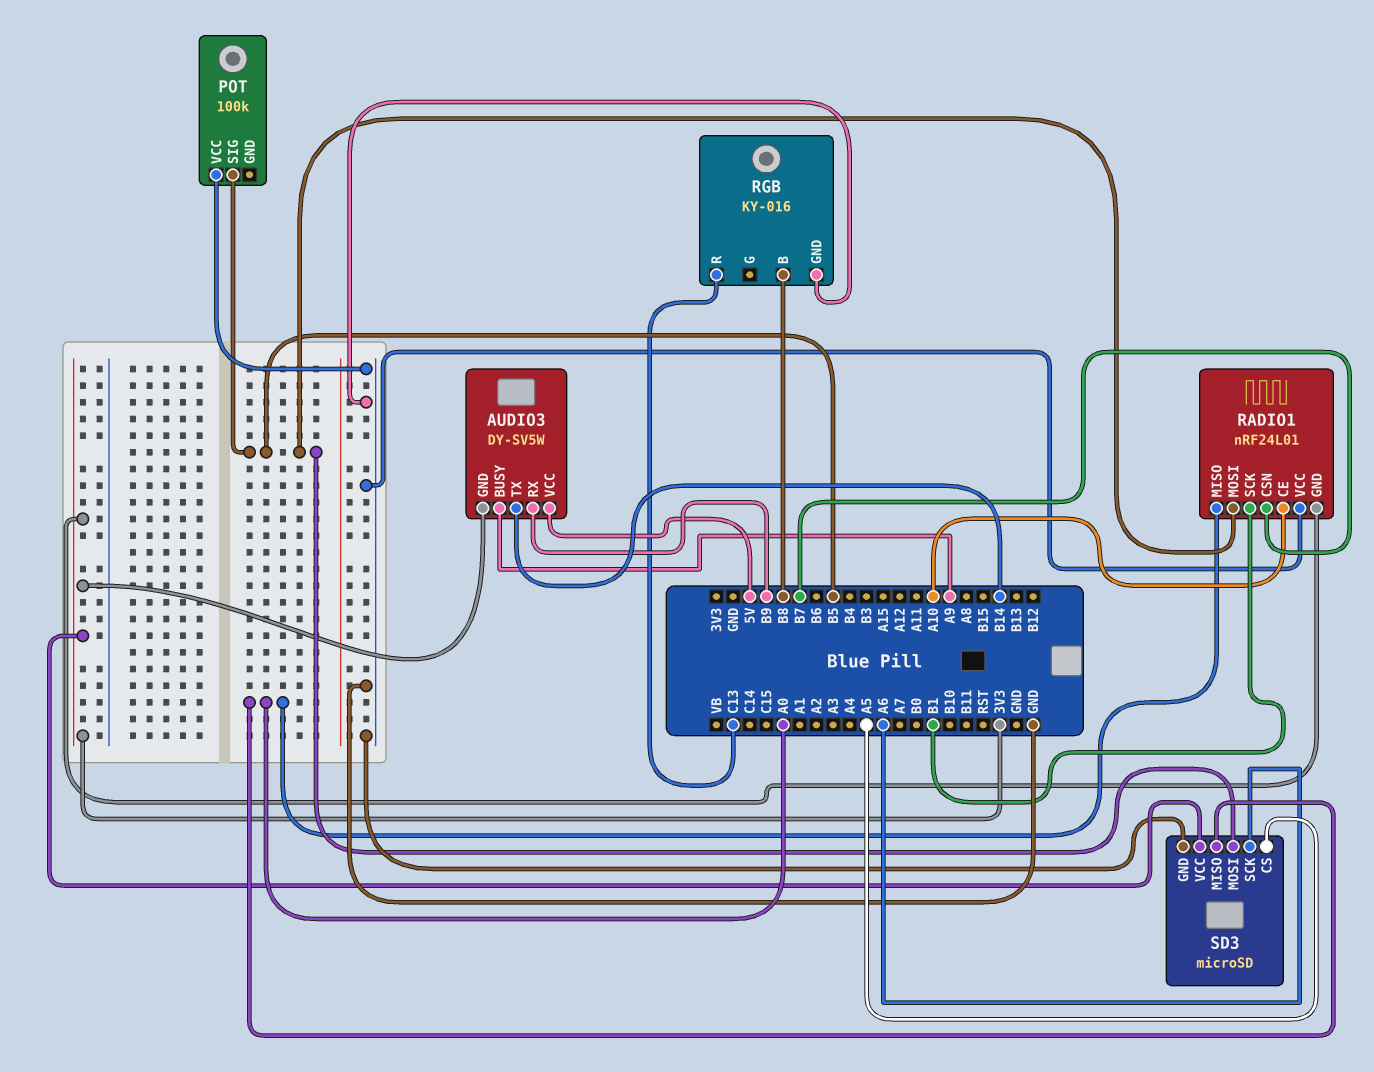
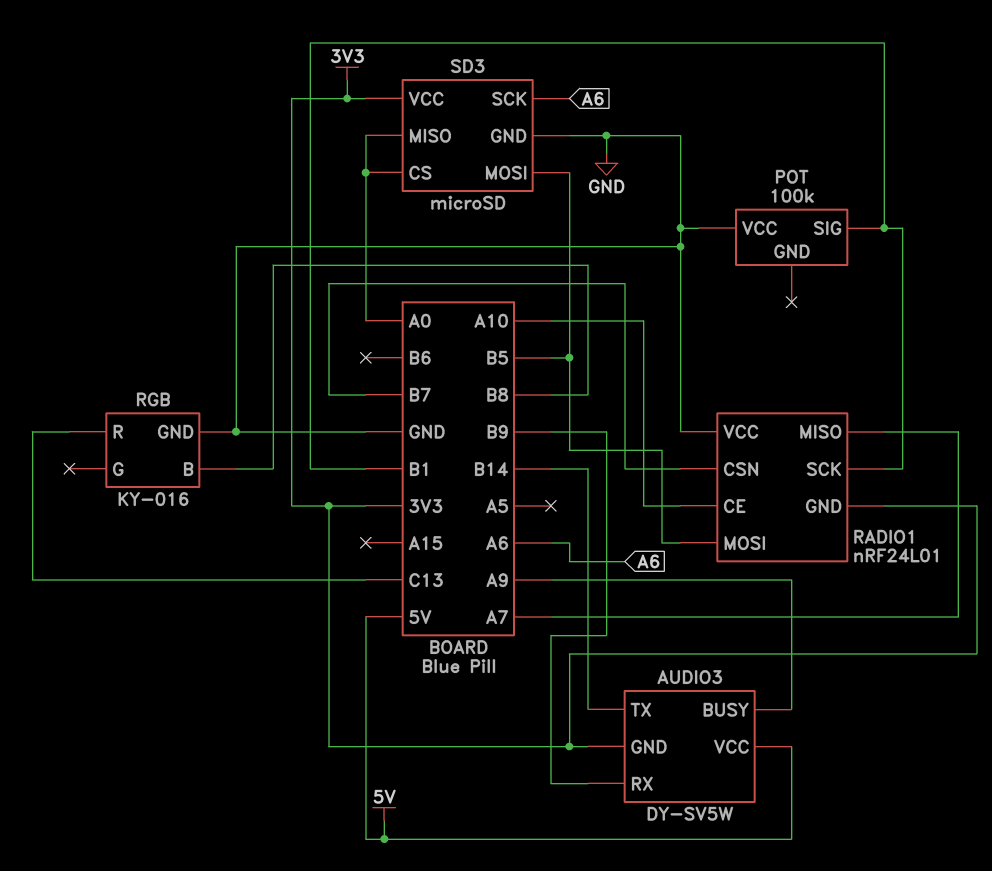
POT pin SIG: B5 -> B1
RADIO1 pin MISO: A0 -> A7
SD3 pin CS: A5 -> A0

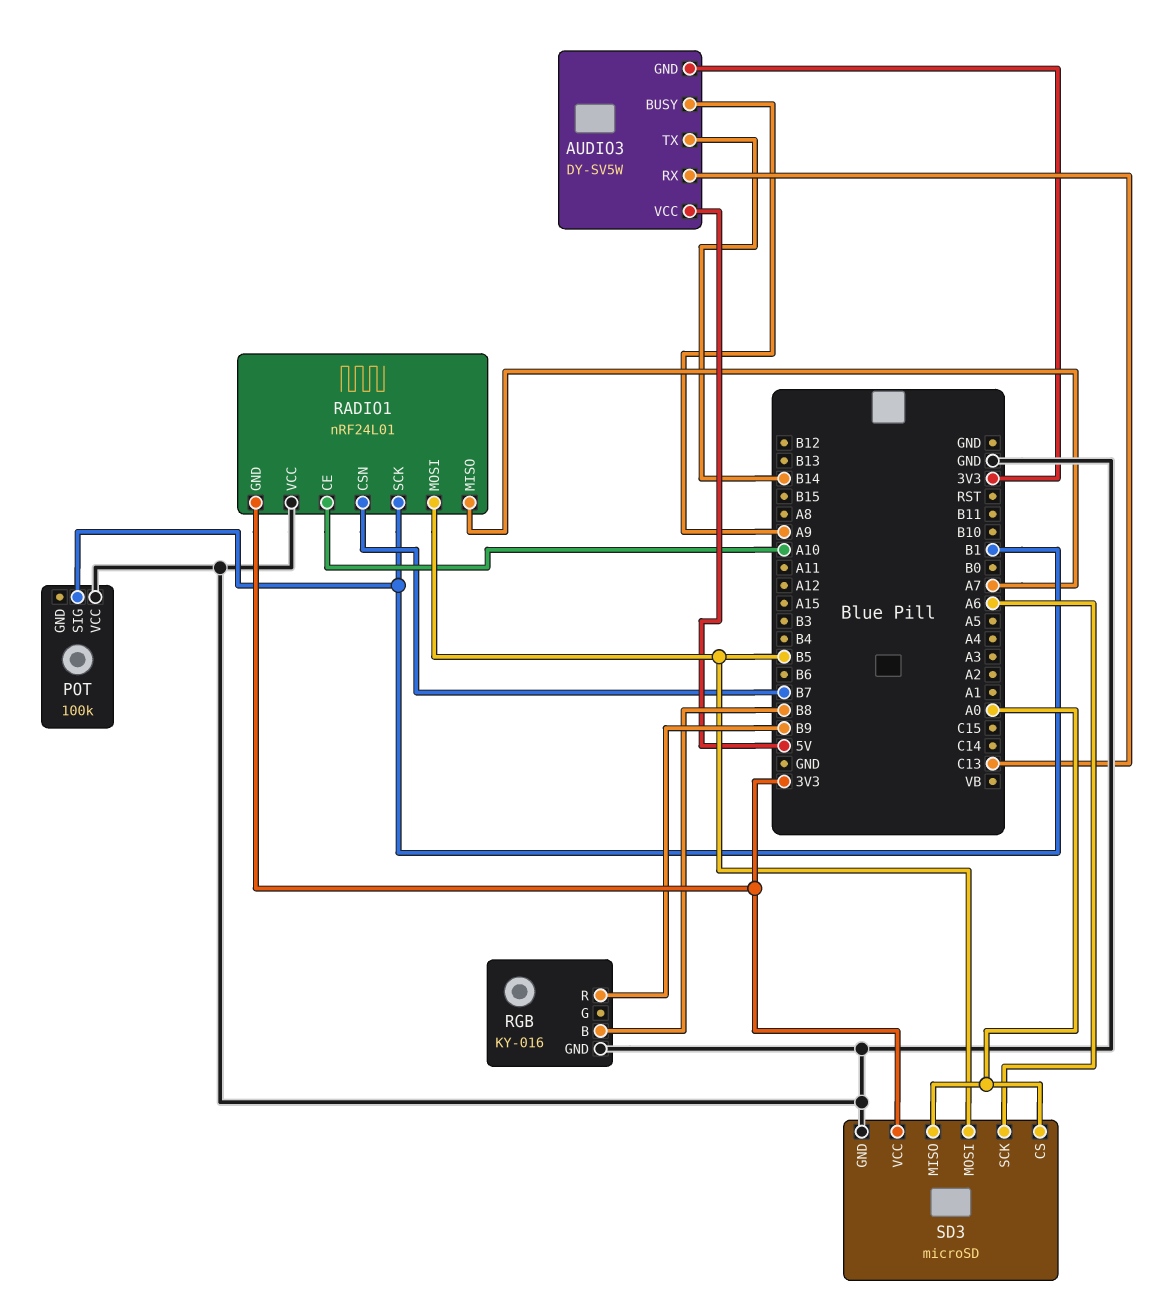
AUDIO3 pin RX: B9 -> C13
RGB pin R: C13 -> B9

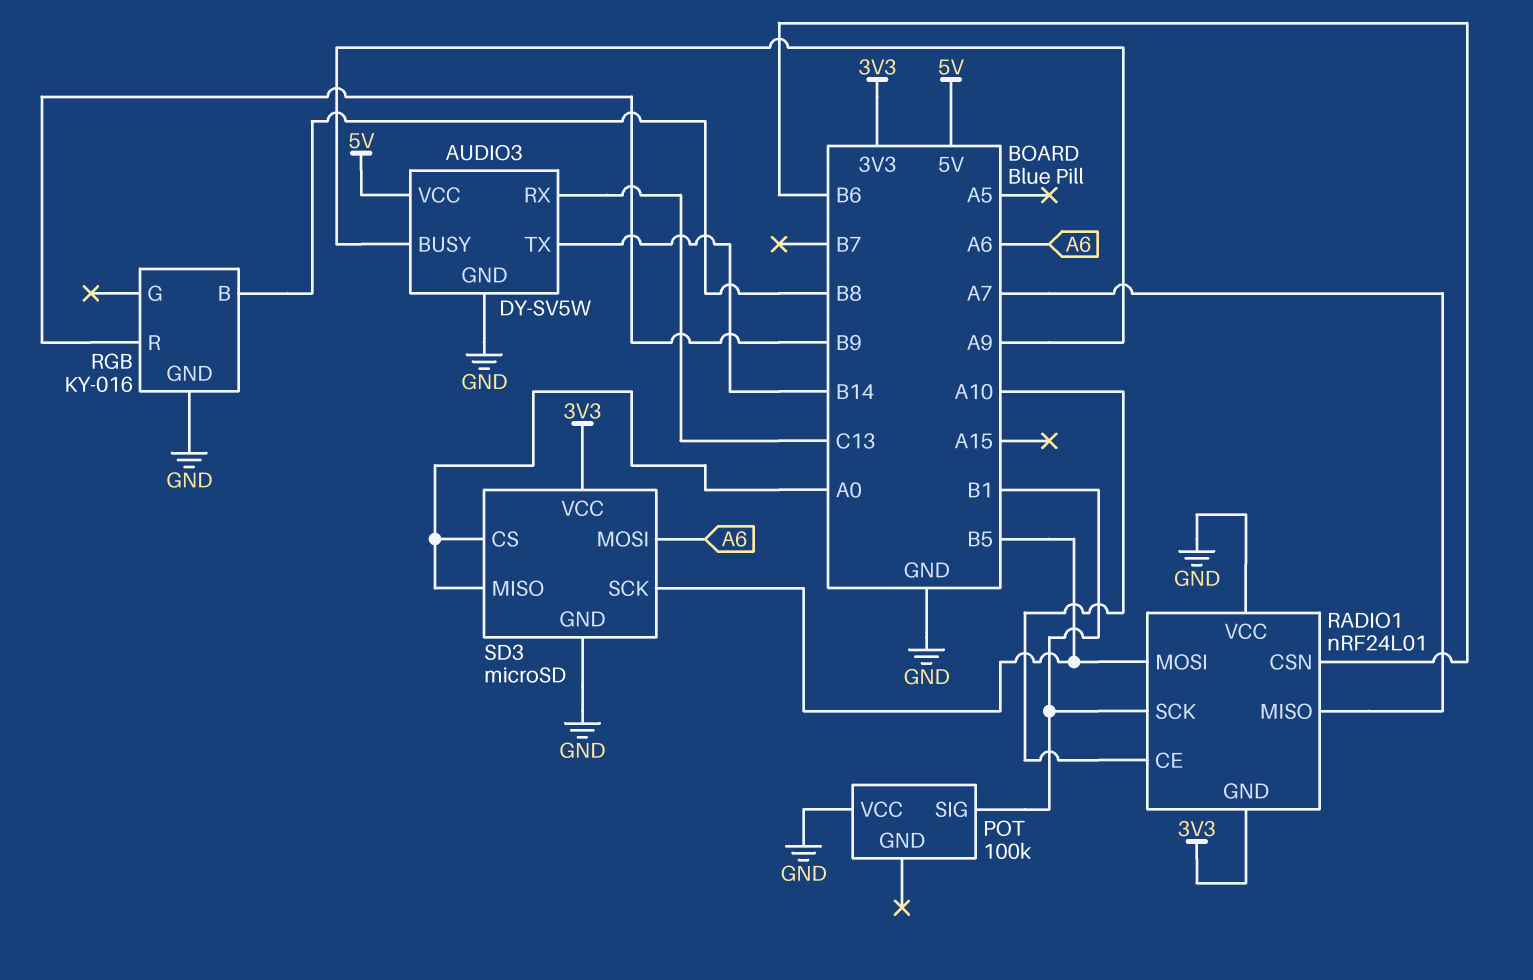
AUDIO3 pin GND: 3V3 -> GND
RADIO1 pin CSN: B7 -> B6
SD3 pin MOSI: B5 -> A6
SD3 pin SCK: A6 -> B5

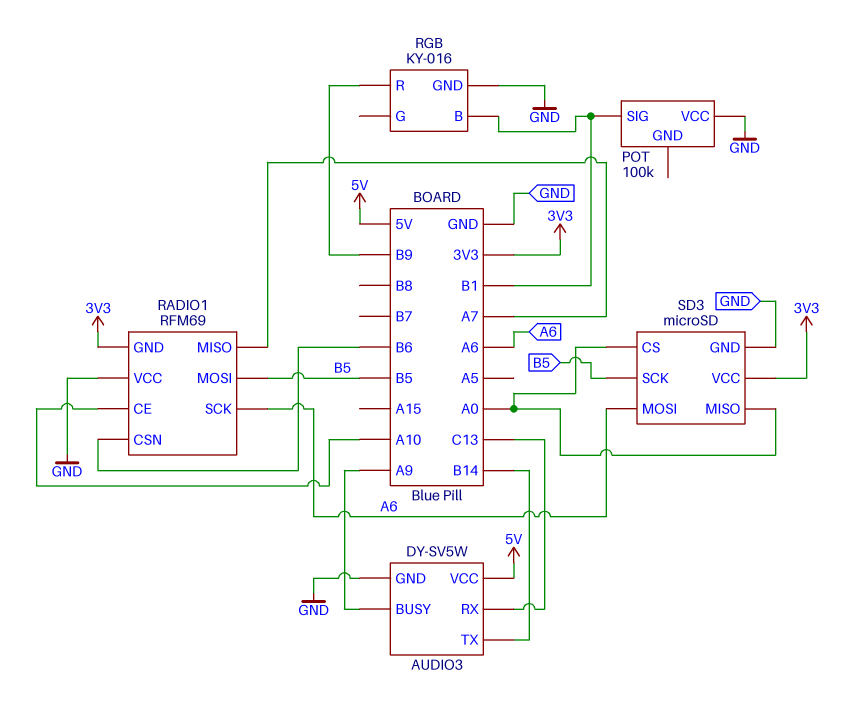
RADIO1: nRF24L01 -> RFM69
RADIO1 pin SCK: B1 -> A6
RGB pin B: B8 -> B1

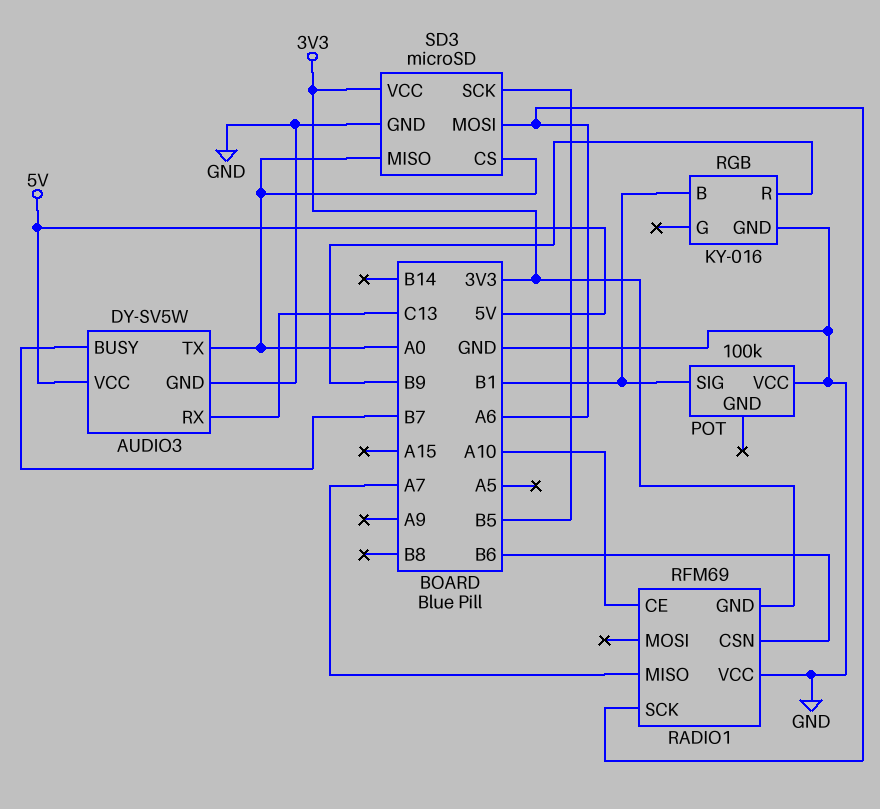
AUDIO3 pin BUSY: A9 -> B7
AUDIO3 pin TX: B14 -> A0
RADIO1 pin MOSI: B5 -> none

